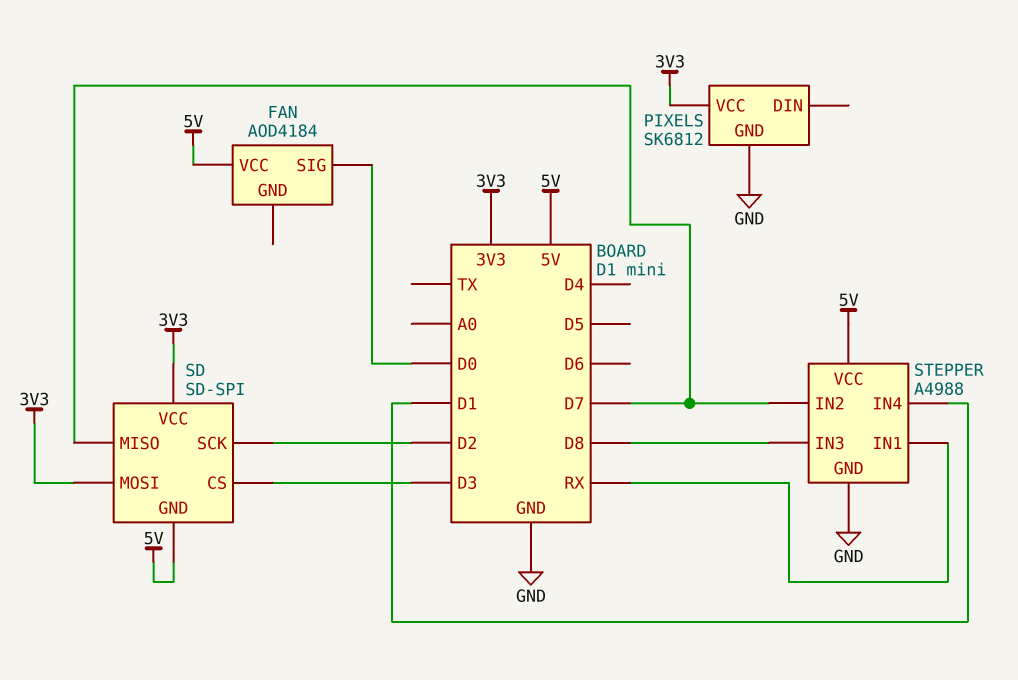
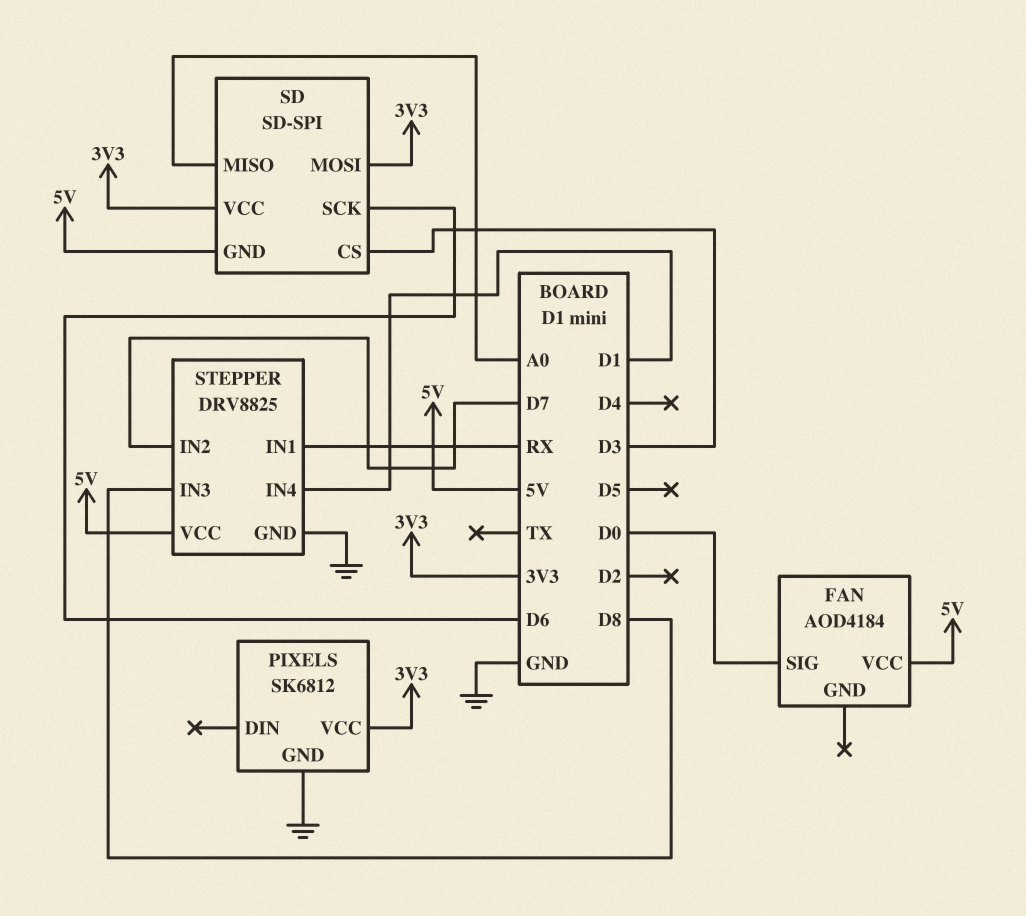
SD pin MISO: D7 -> A0
SD pin SCK: D2 -> D6
STEPPER: A4988 -> DRV8825

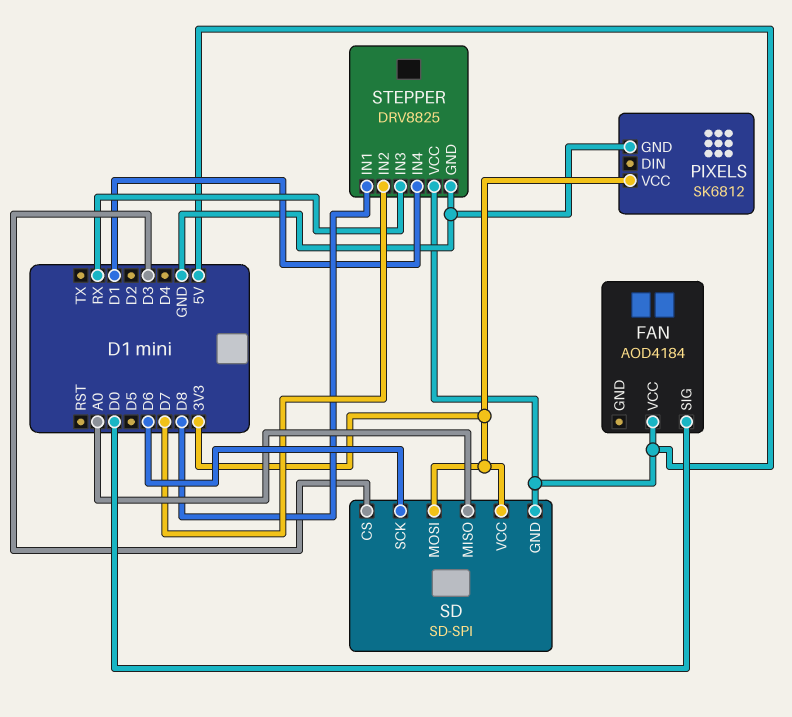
STEPPER pin IN1: RX -> D8
STEPPER pin IN3: D8 -> RX

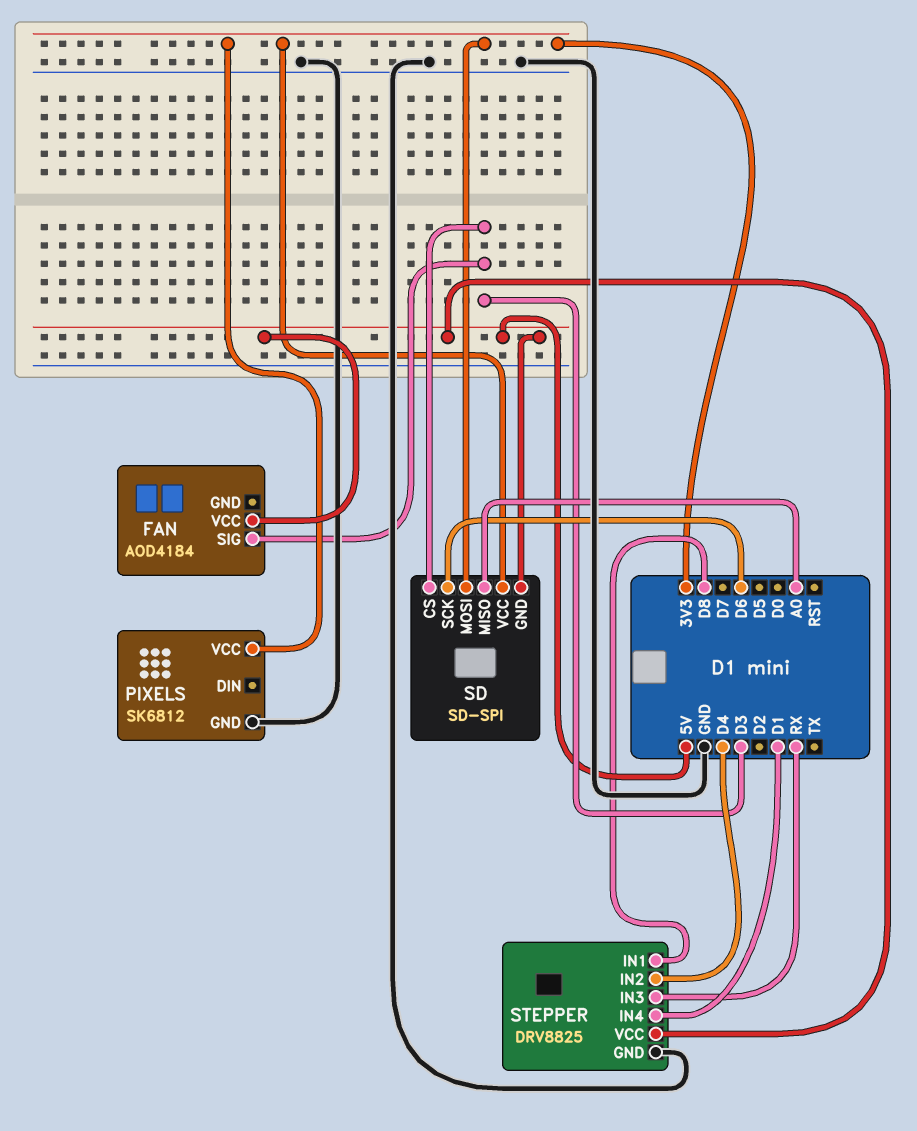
FAN pin SIG: D0 -> D3
STEPPER pin IN2: D7 -> D4

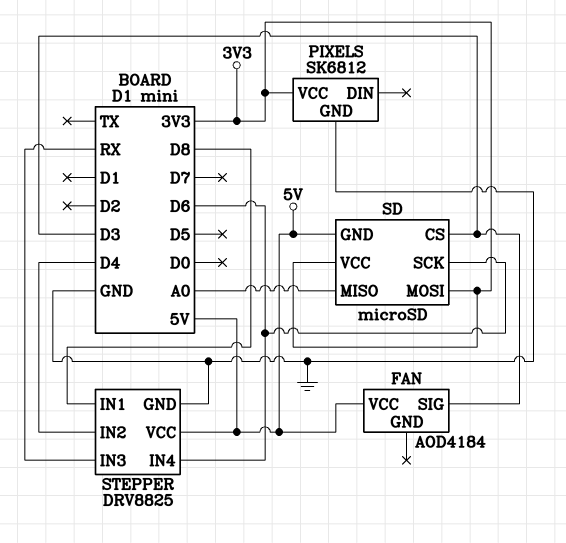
SD: SD-SPI -> microSD
STEPPER pin IN4: D1 -> D6

